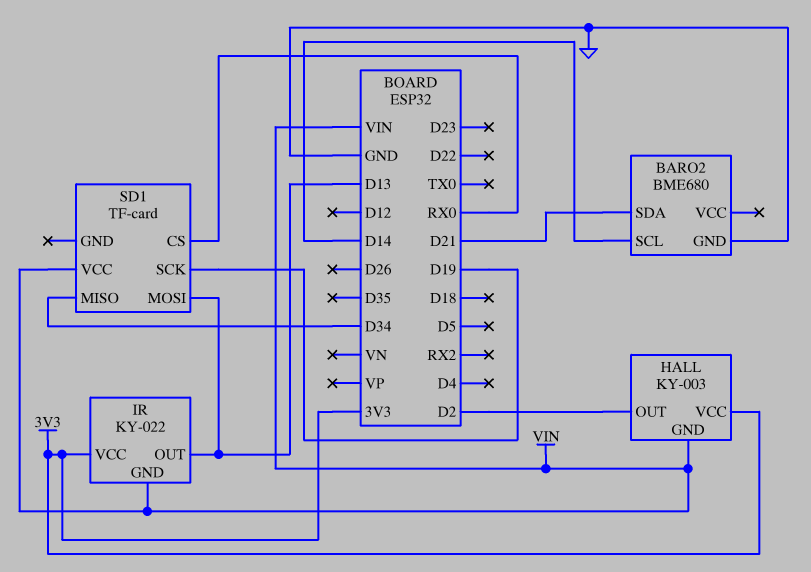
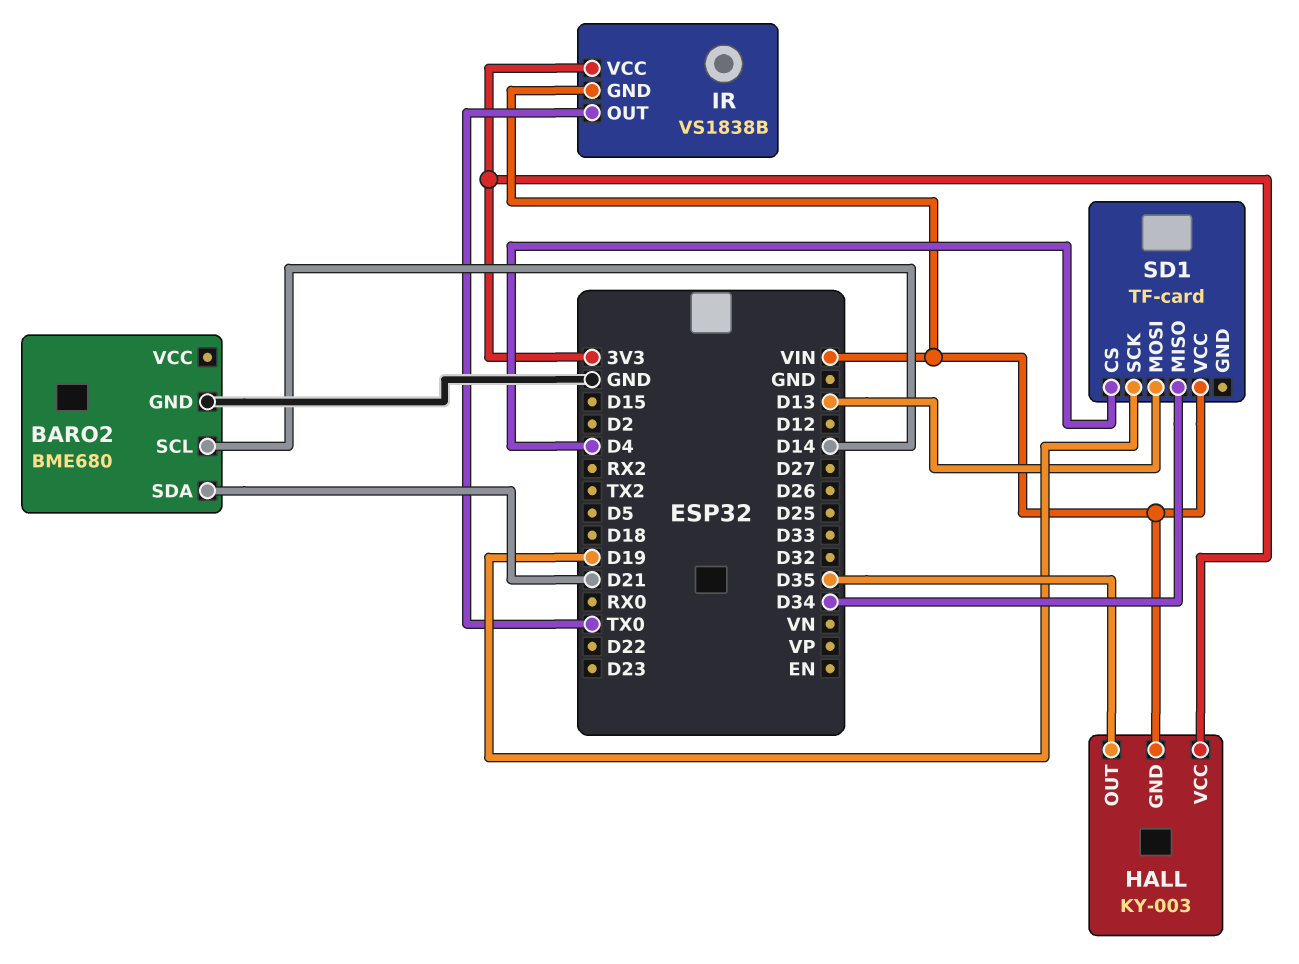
HALL pin OUT: D2 -> D35
IR: KY-022 -> VS1838B
IR pin OUT: D13 -> TX0
SD1 pin CS: RX0 -> D4

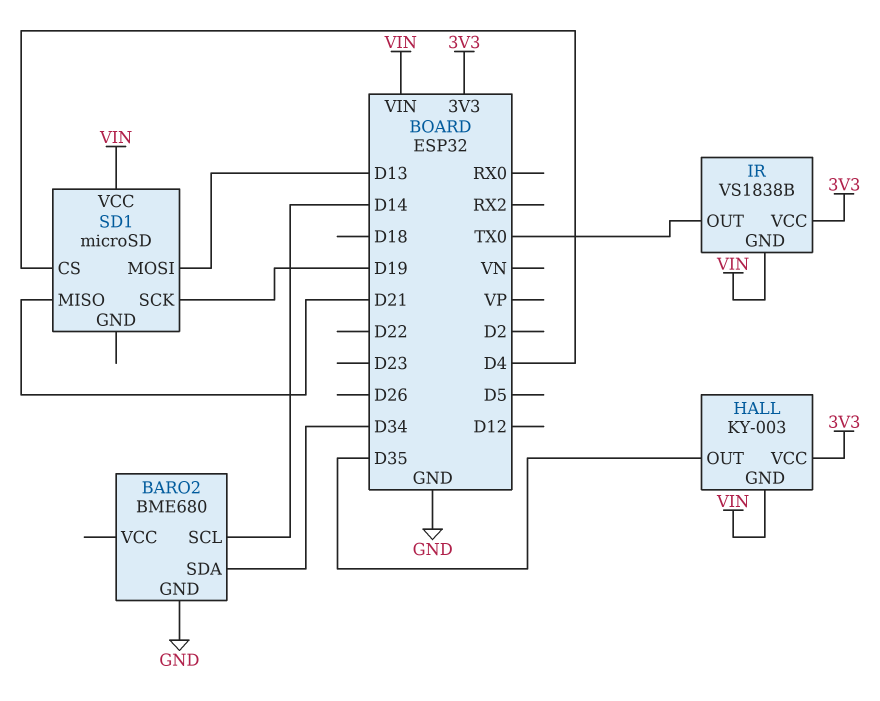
BARO2 pin SDA: D21 -> D34
SD1: TF-card -> microSD
SD1 pin MISO: D34 -> D21

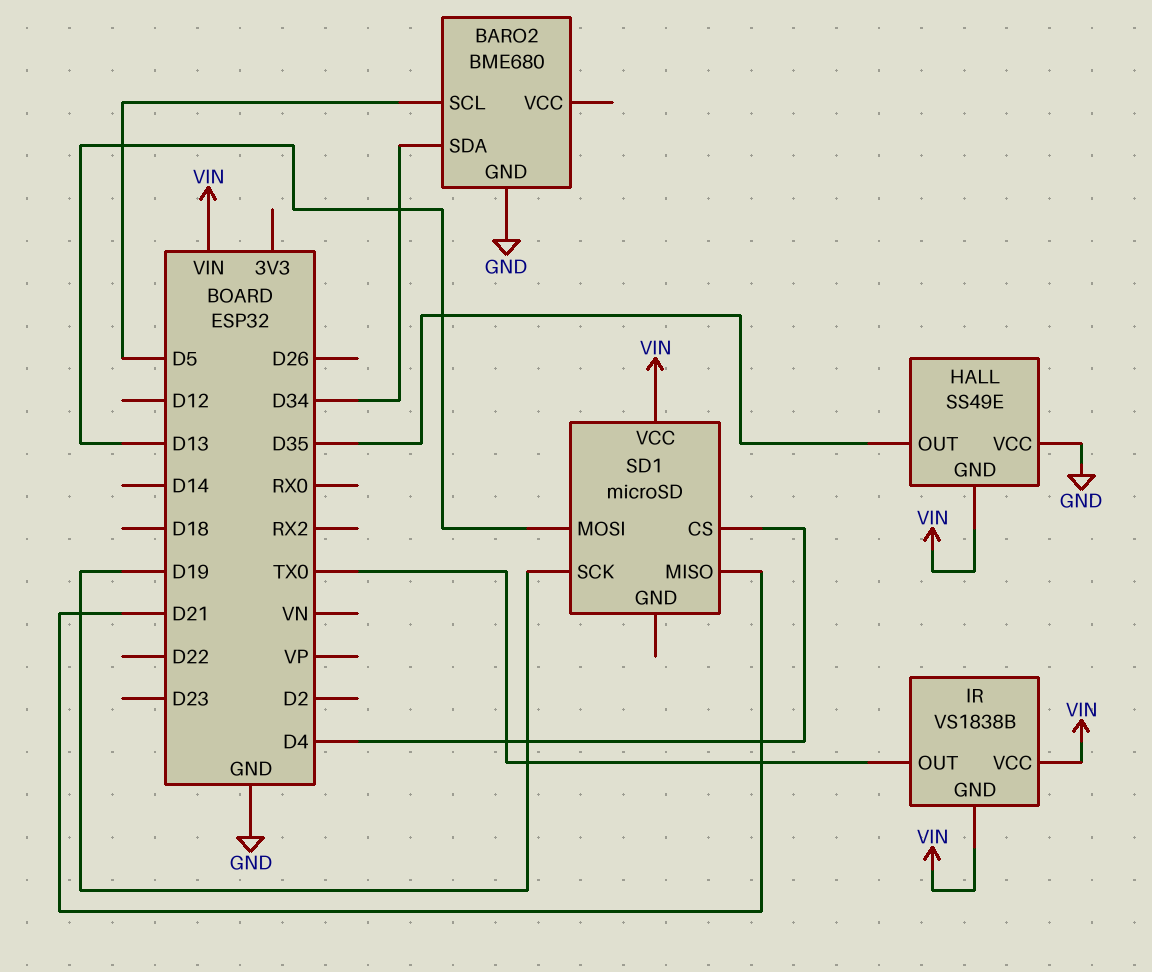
BARO2 pin SCL: D14 -> D5
HALL: KY-003 -> SS49E
HALL pin VCC: 3V3 -> GND
IR pin VCC: 3V3 -> VIN

